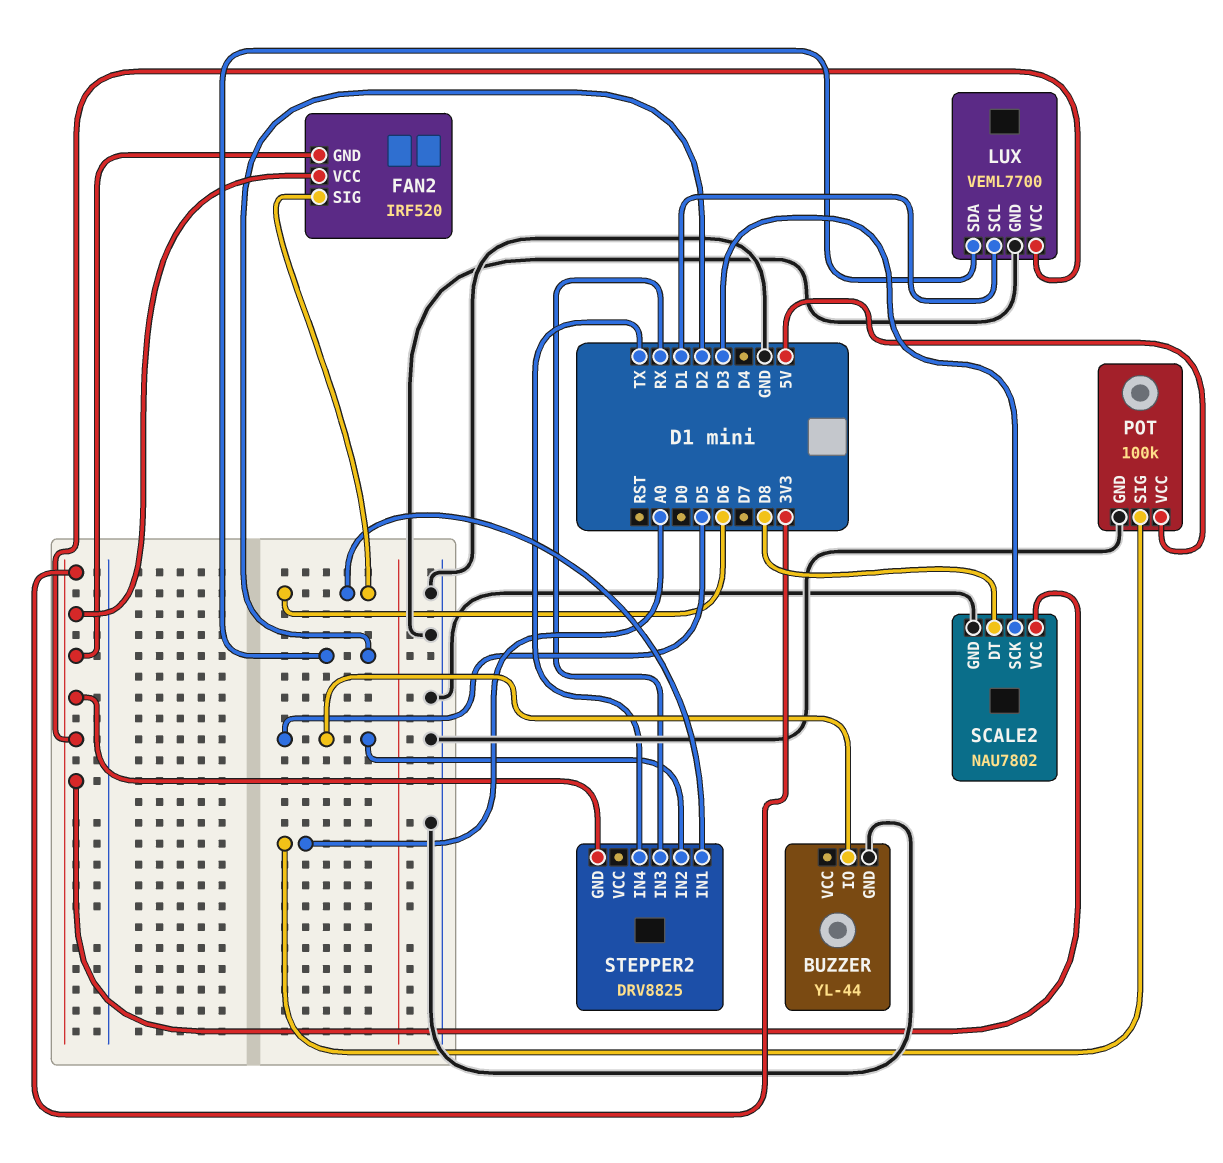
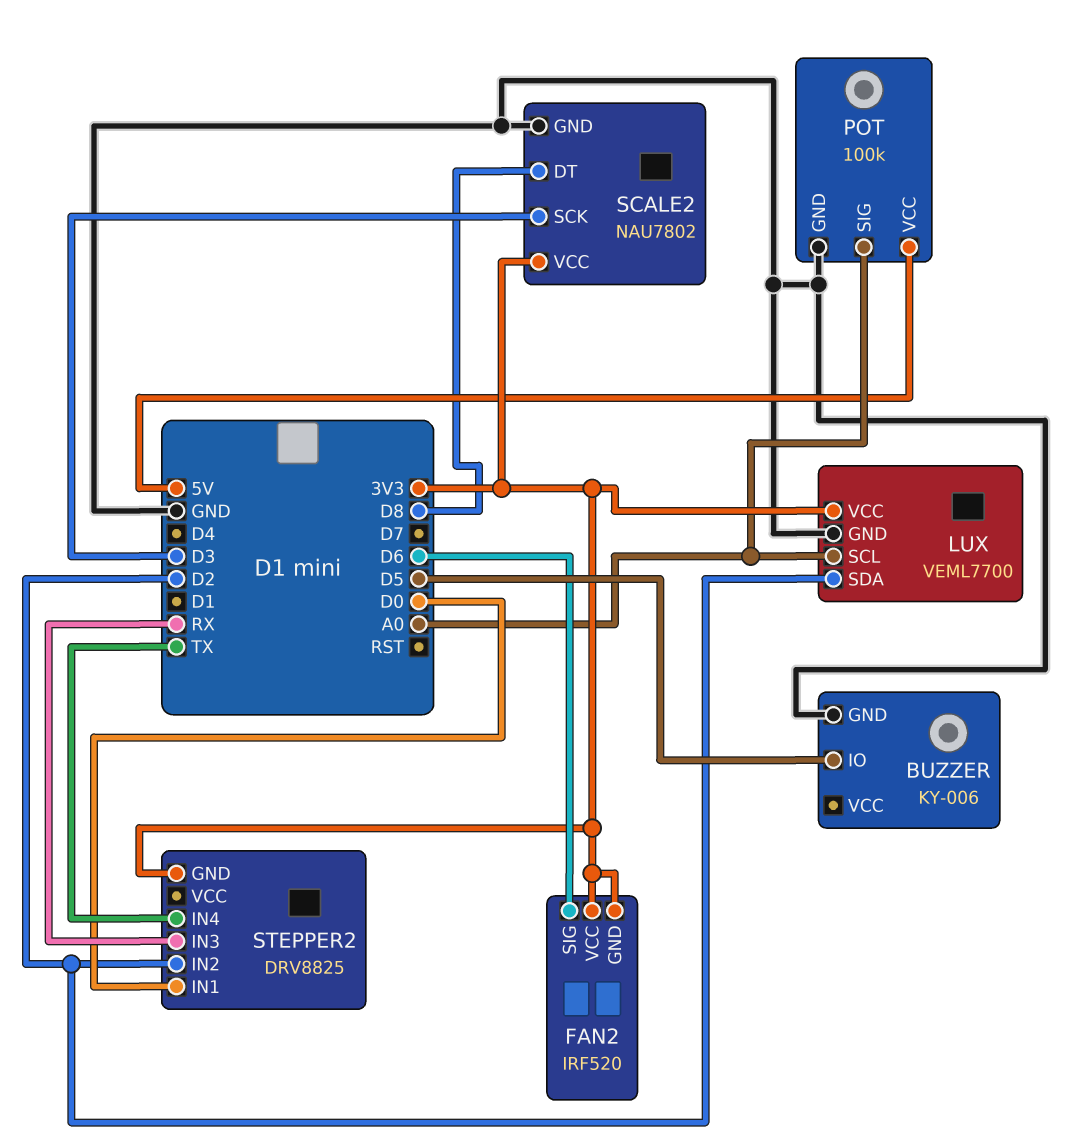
BUZZER: YL-44 -> KY-006
LUX pin SCL: D1 -> A0
STEPPER2 pin IN1: D6 -> D0
STEPPER2 pin IN2: D5 -> D2

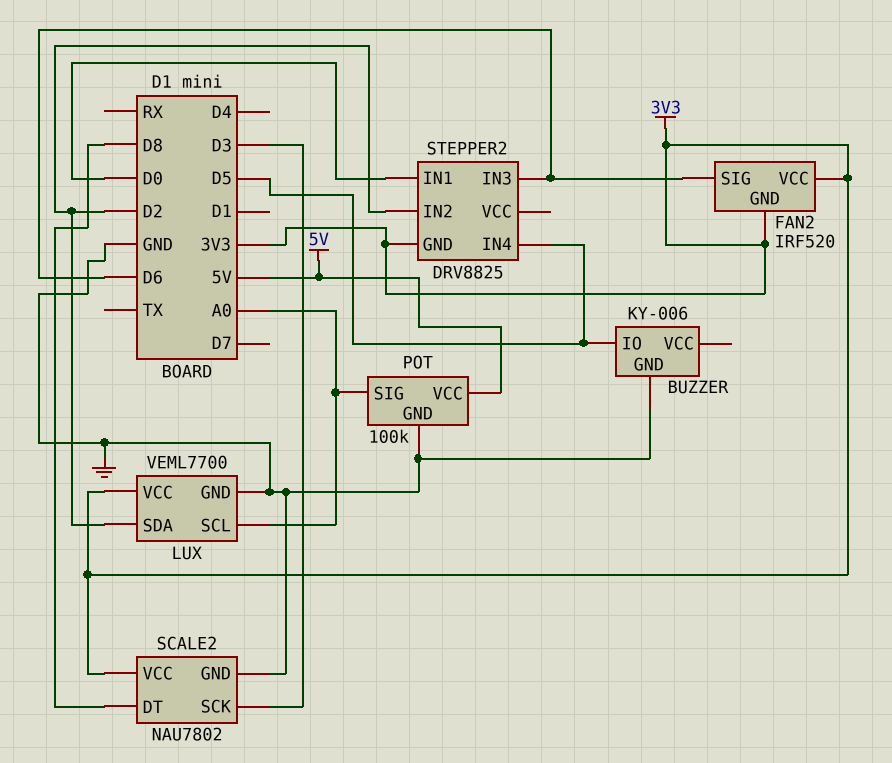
STEPPER2 pin IN3: RX -> D6
STEPPER2 pin IN4: TX -> D5

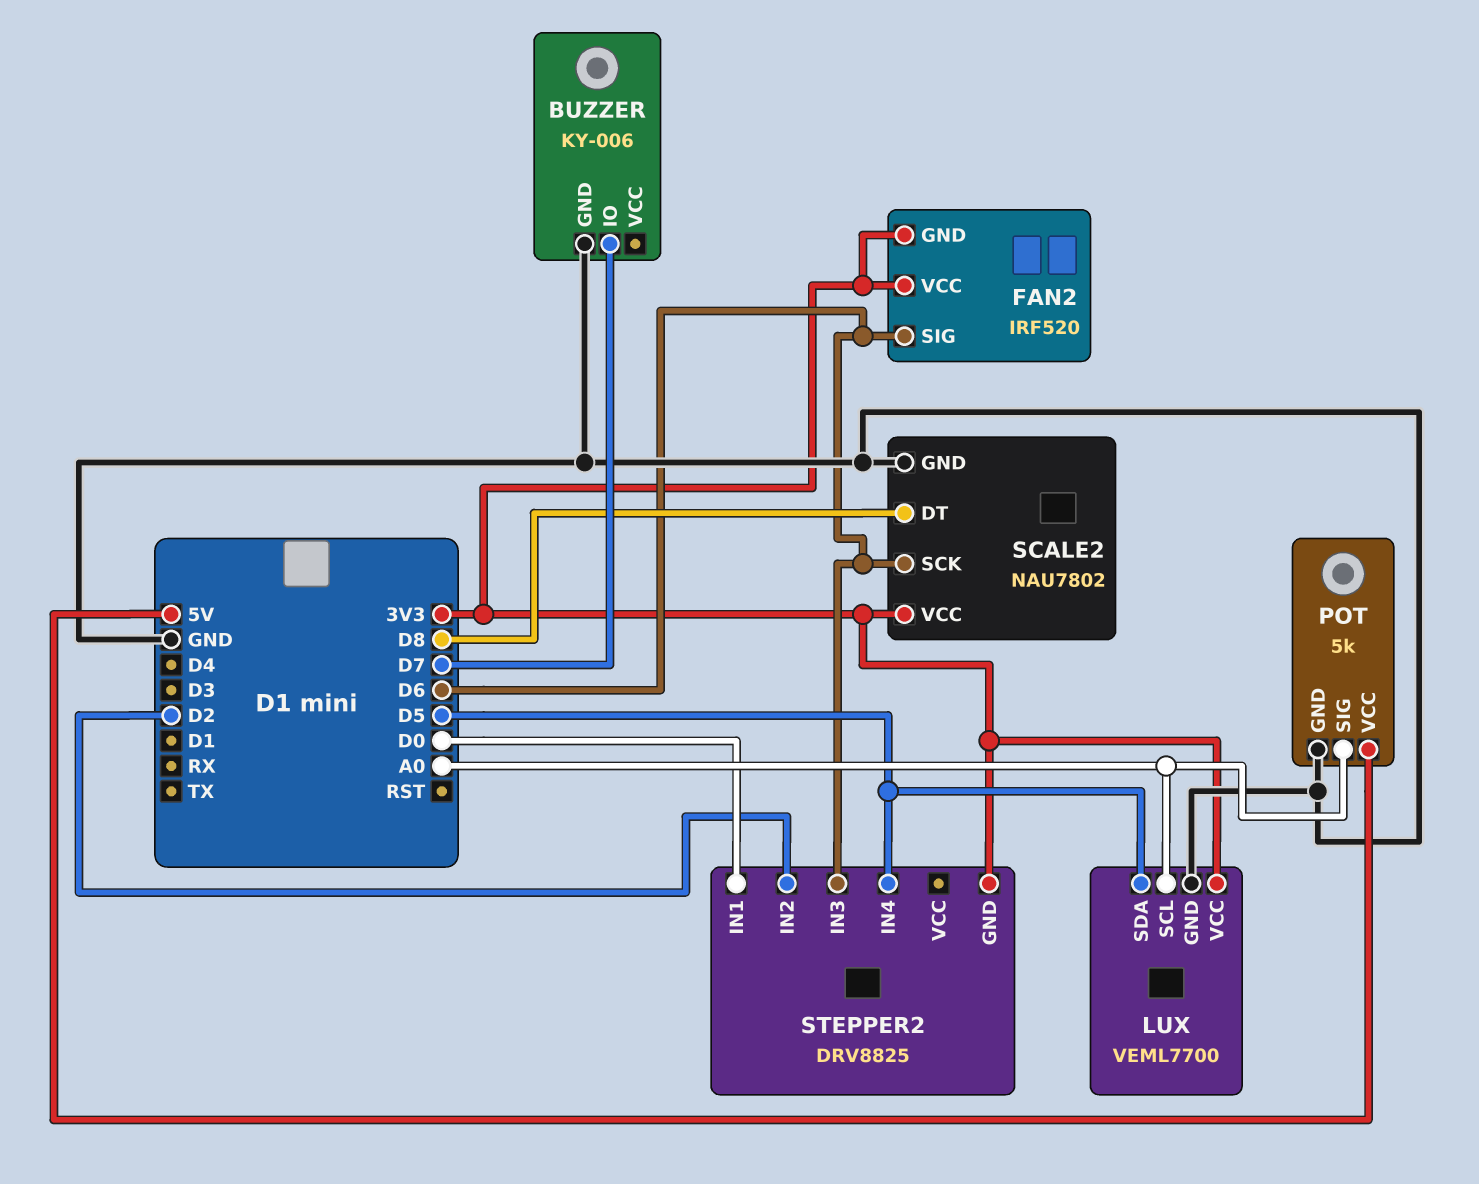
BUZZER pin IO: D5 -> D7
LUX pin SDA: D2 -> D5
POT: 100k -> 5k
SCALE2 pin SCK: D3 -> D6

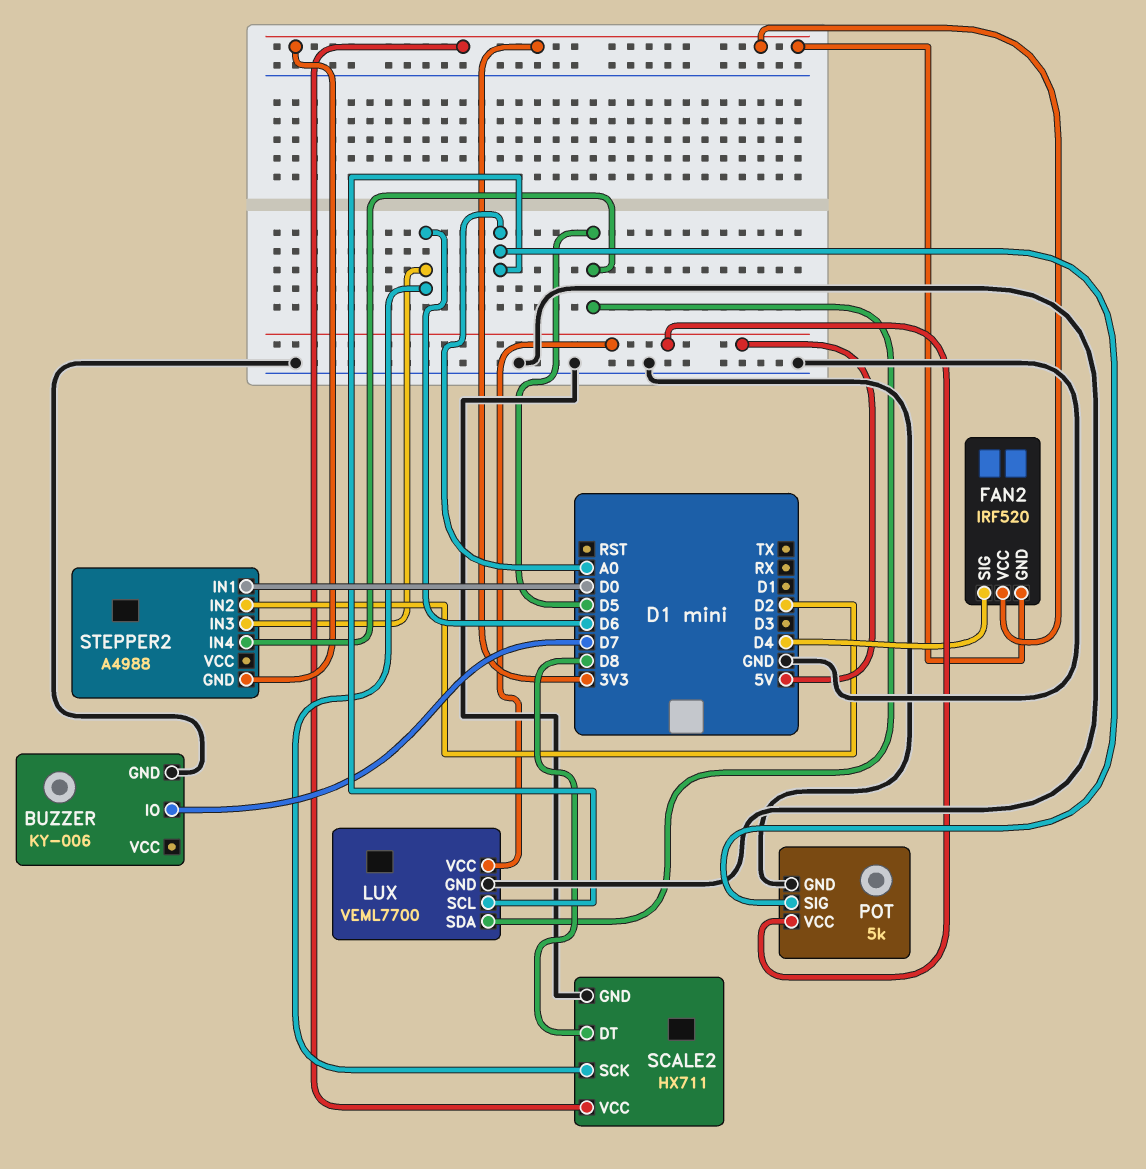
FAN2 pin SIG: D6 -> D4
LUX pin VCC: 3V3 -> 5V
SCALE2: NAU7802 -> HX711
STEPPER2: DRV8825 -> A4988

